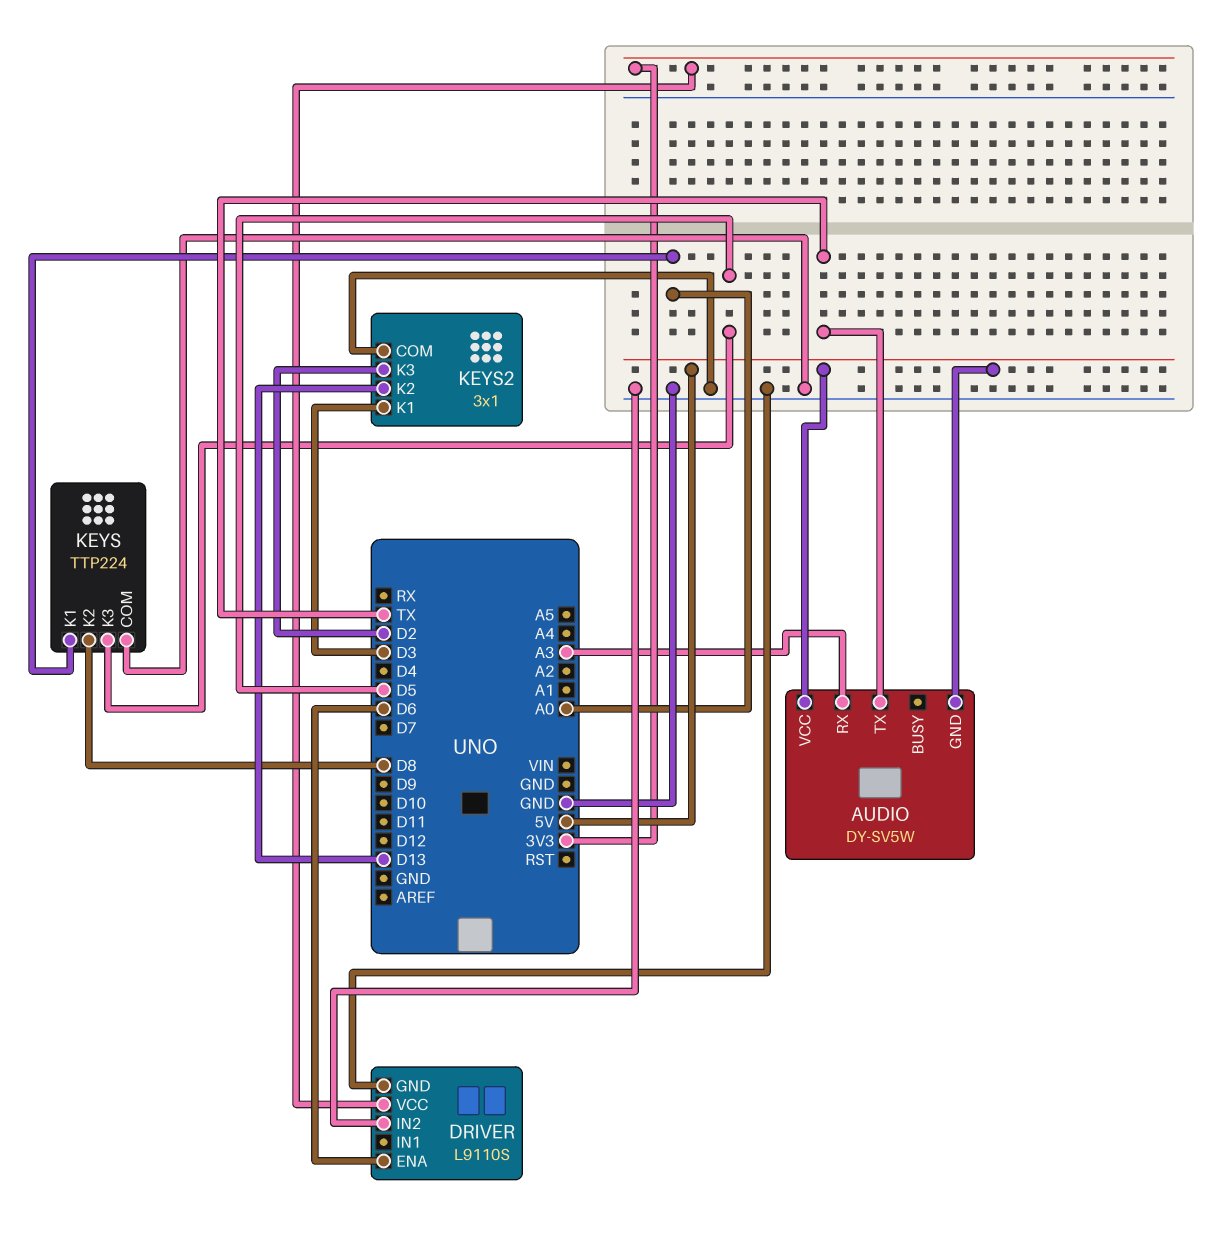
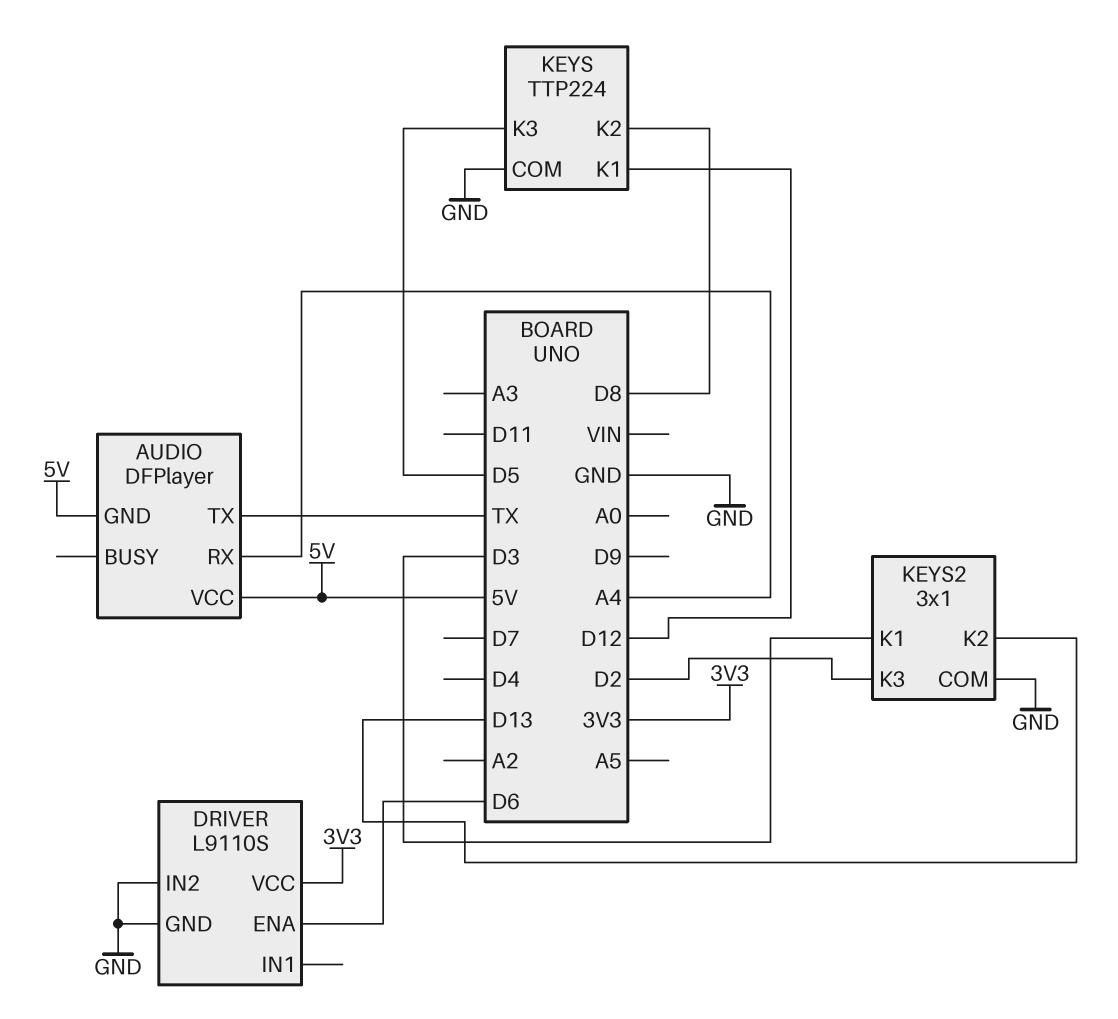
AUDIO: DY-SV5W -> DFPlayer
AUDIO pin RX: A3 -> A4
KEYS pin K1: A0 -> D12

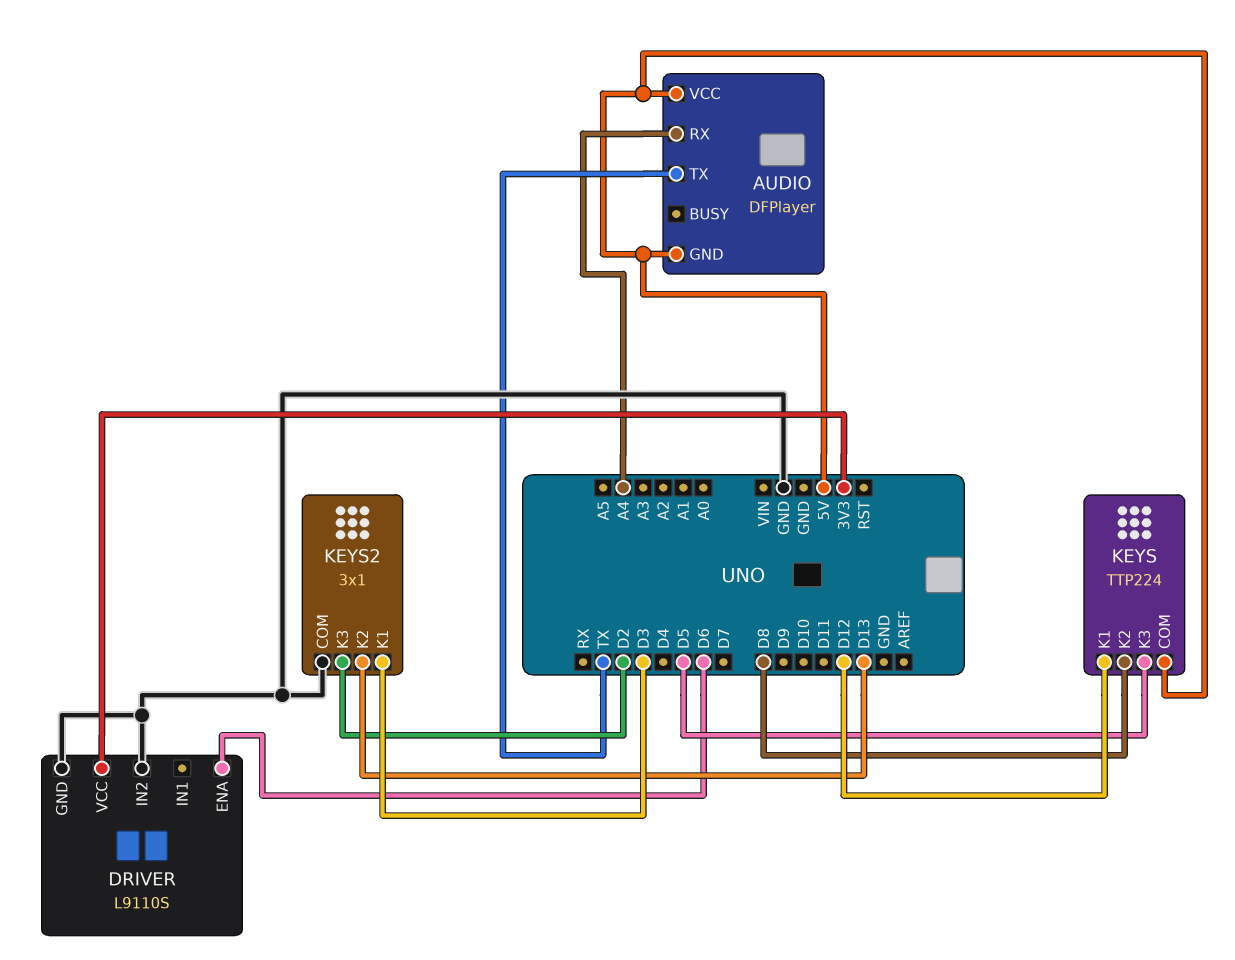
KEYS pin COM: GND -> 5V

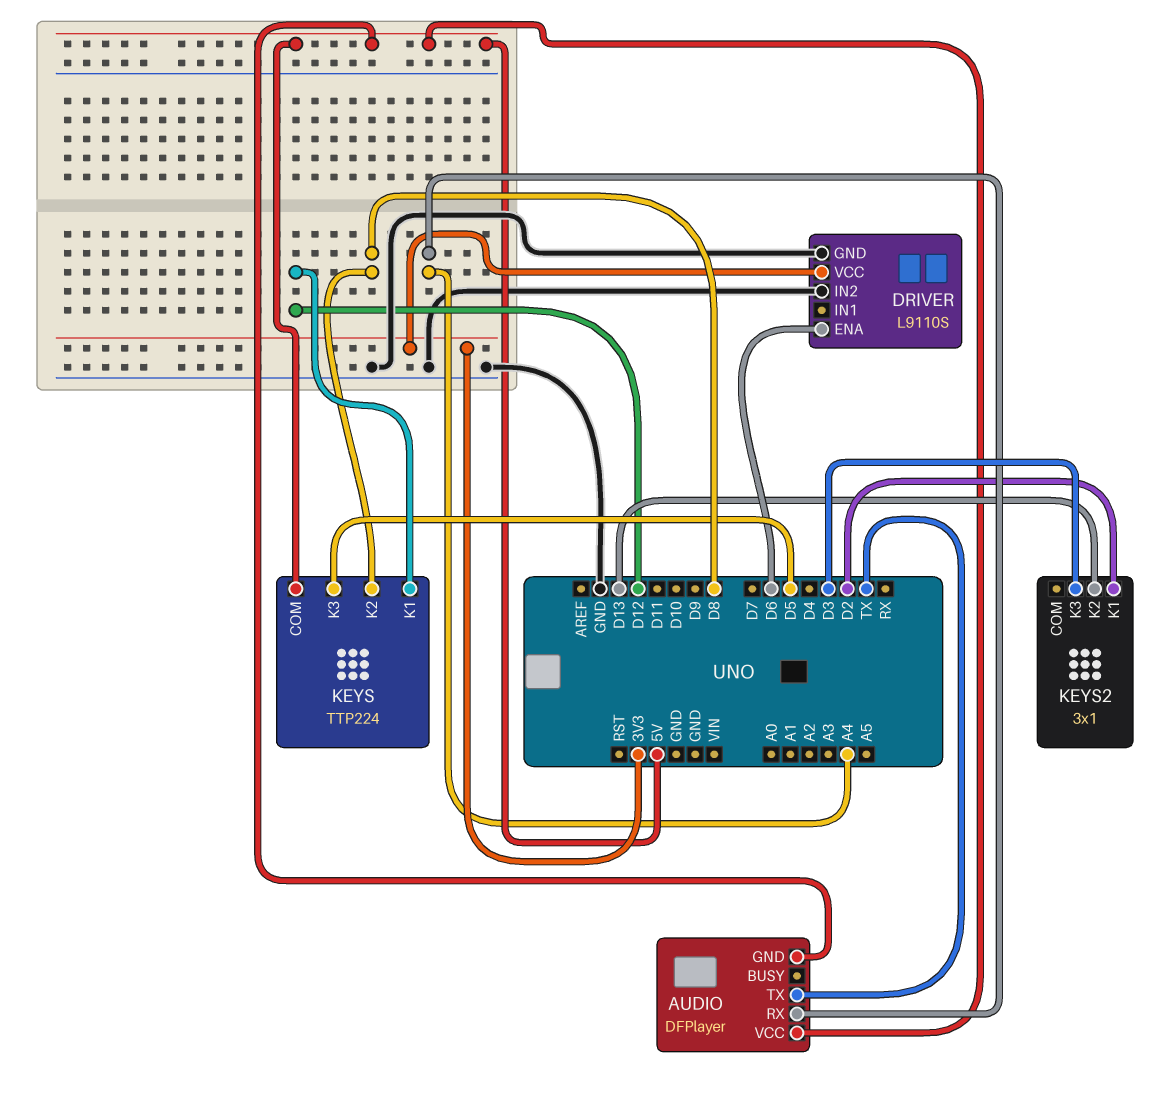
KEYS2 pin COM: GND -> none
KEYS2 pin K1: D3 -> D2
KEYS2 pin K3: D2 -> D3

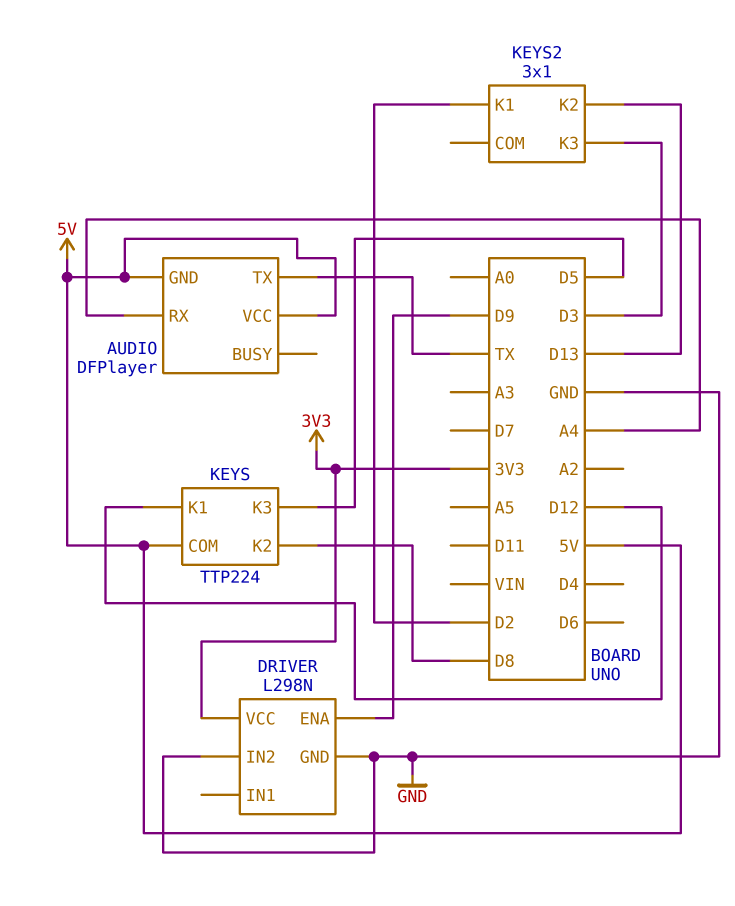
DRIVER: L9110S -> L298N
DRIVER pin ENA: D6 -> D9

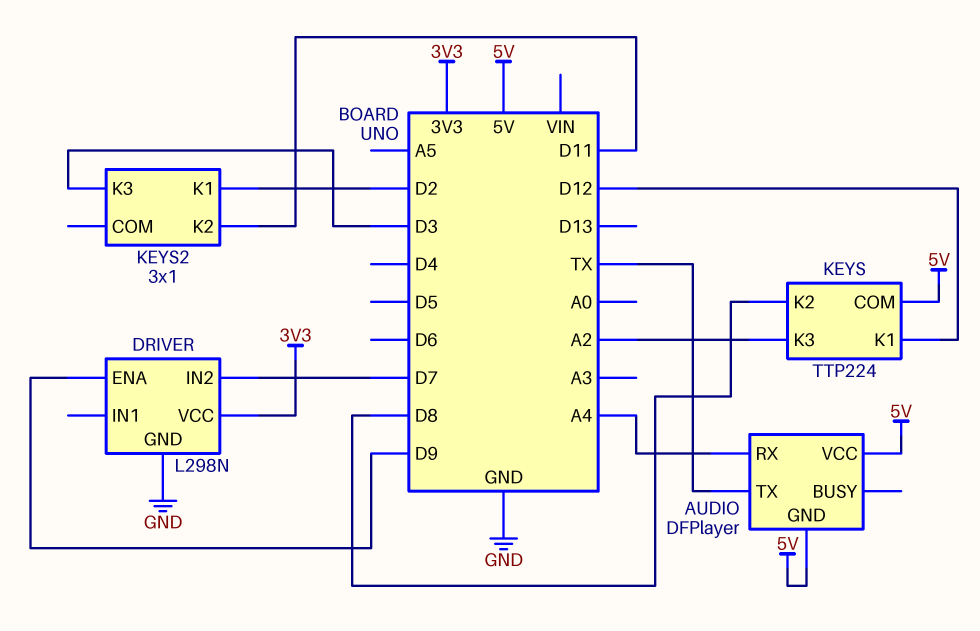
DRIVER pin IN2: GND -> D7
KEYS pin K3: D5 -> A2
KEYS2 pin K2: D13 -> D11

